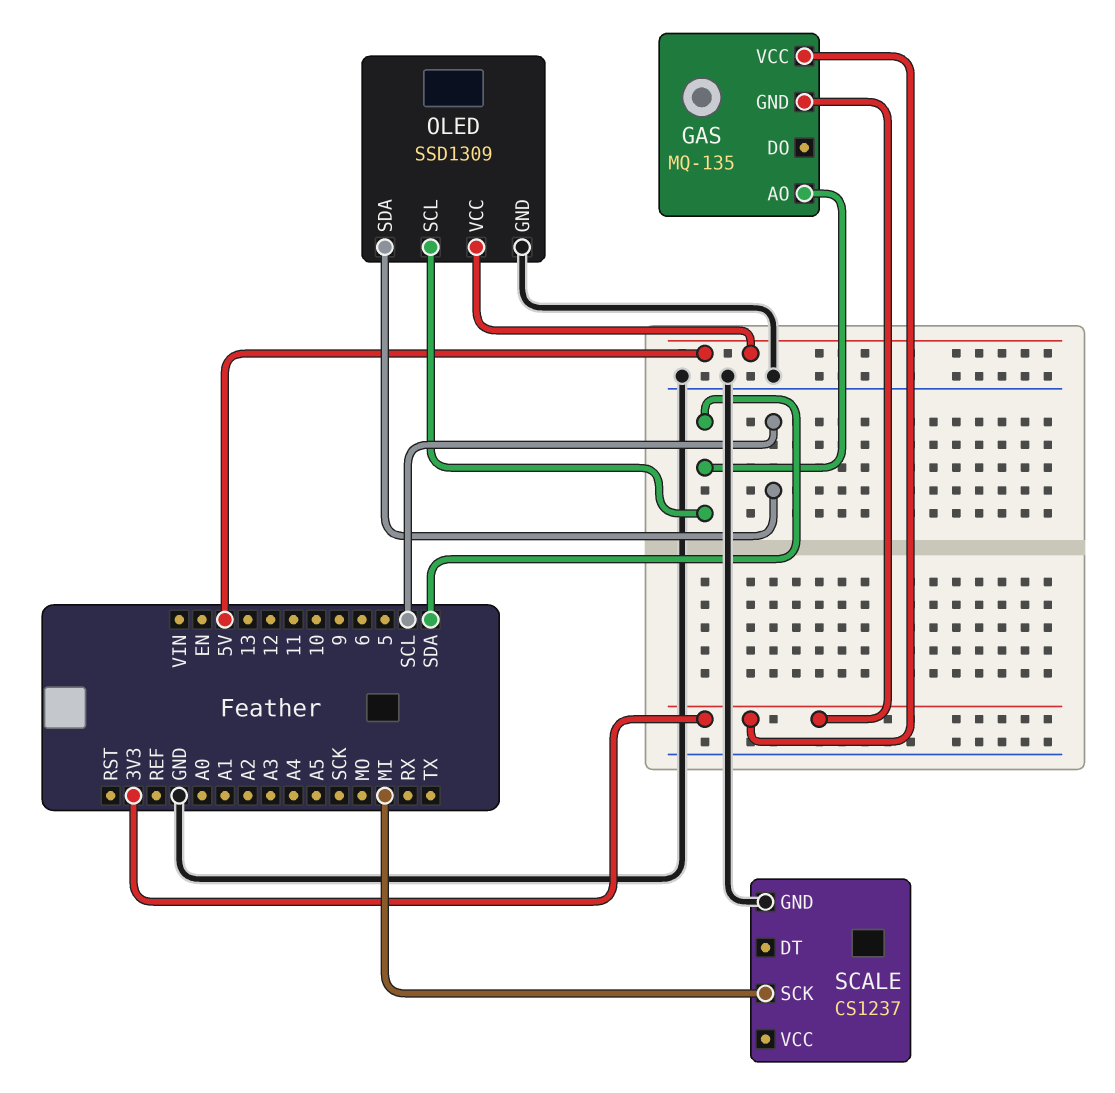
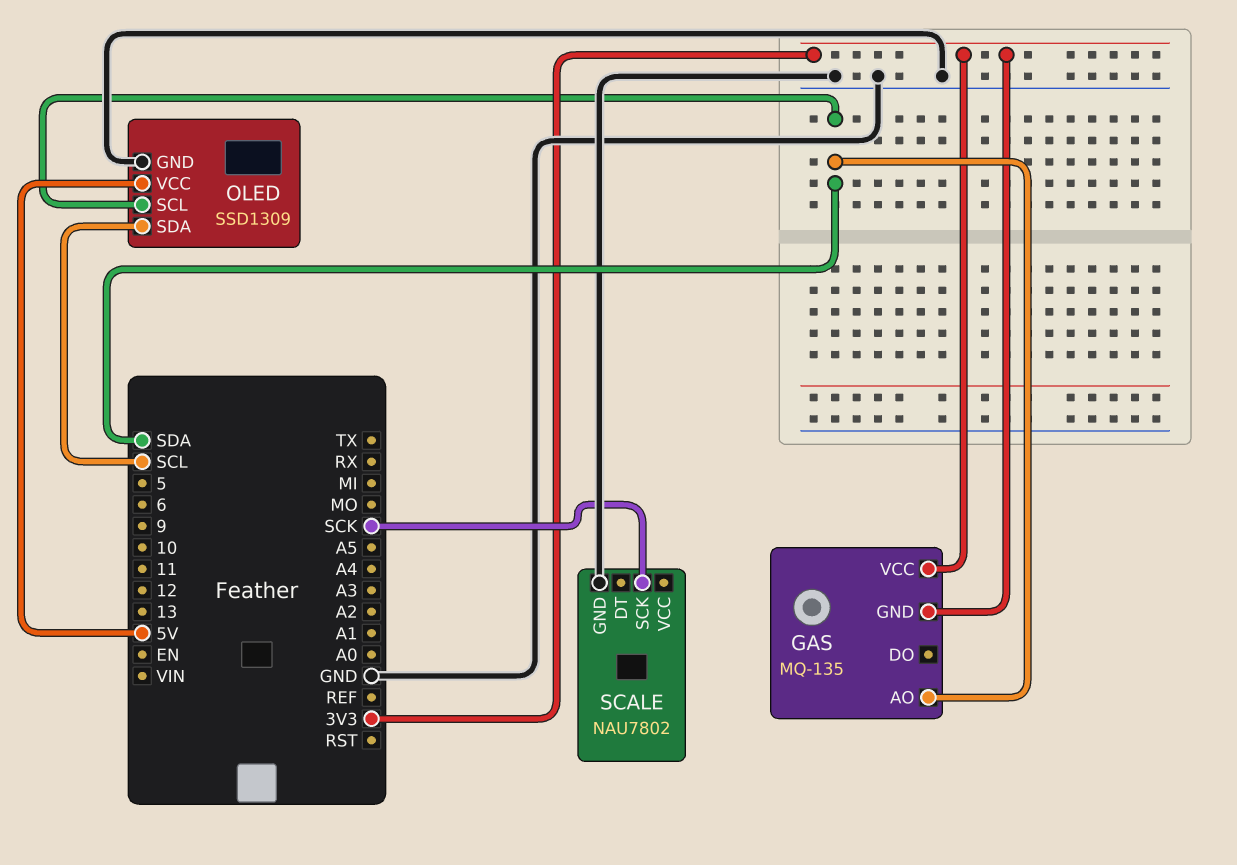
SCALE: CS1237 -> NAU7802
SCALE pin SCK: MI -> SCK

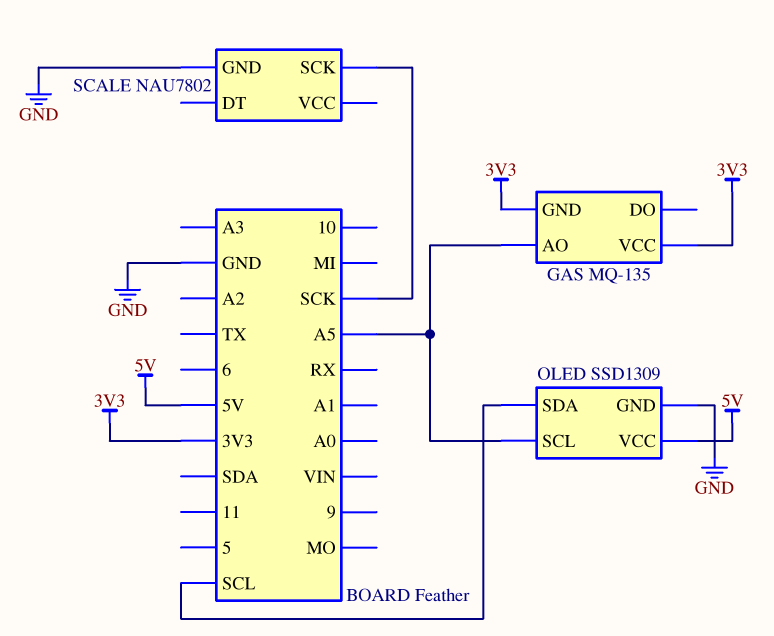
GAS pin AO: SDA -> A5
OLED pin SCL: SDA -> A5

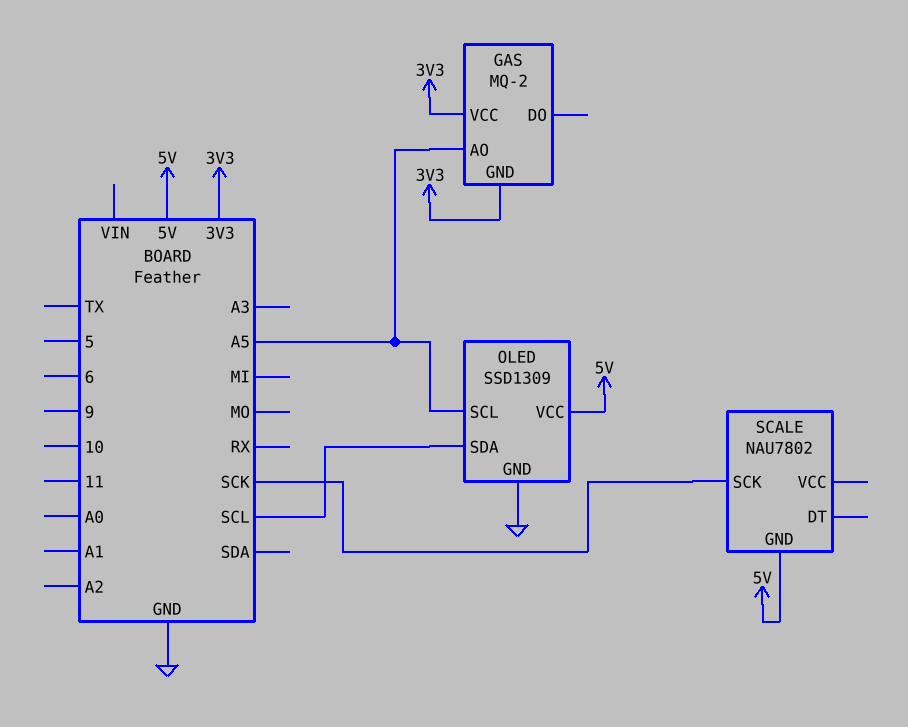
GAS: MQ-135 -> MQ-2
SCALE pin GND: GND -> 5V

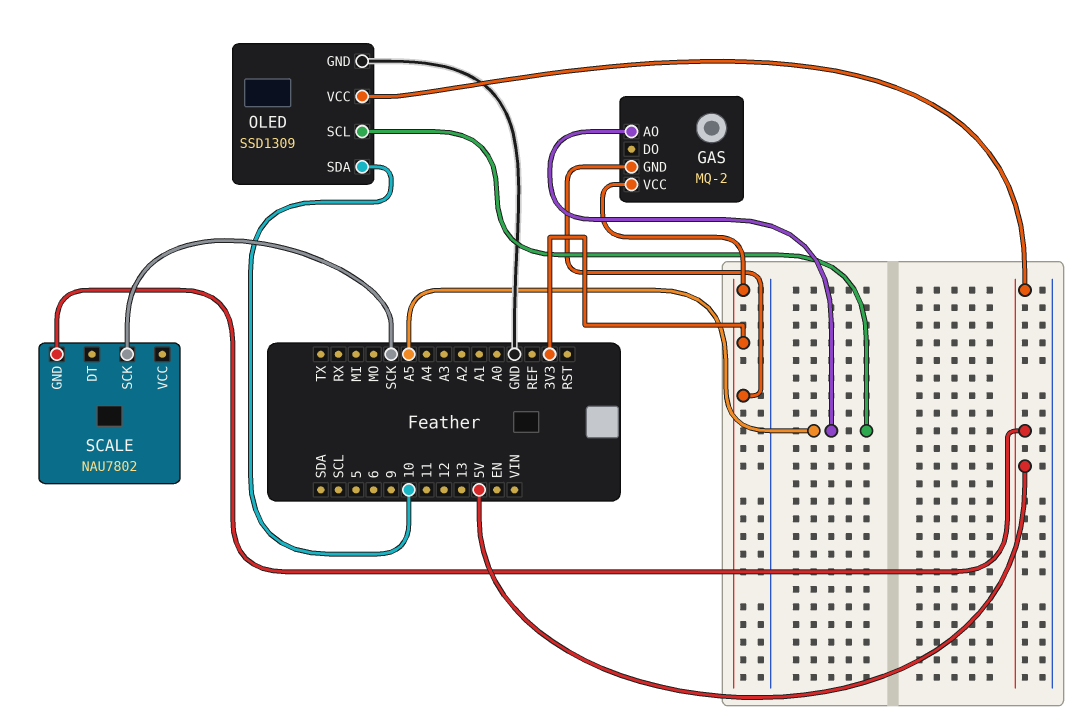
OLED pin SDA: SCL -> 10

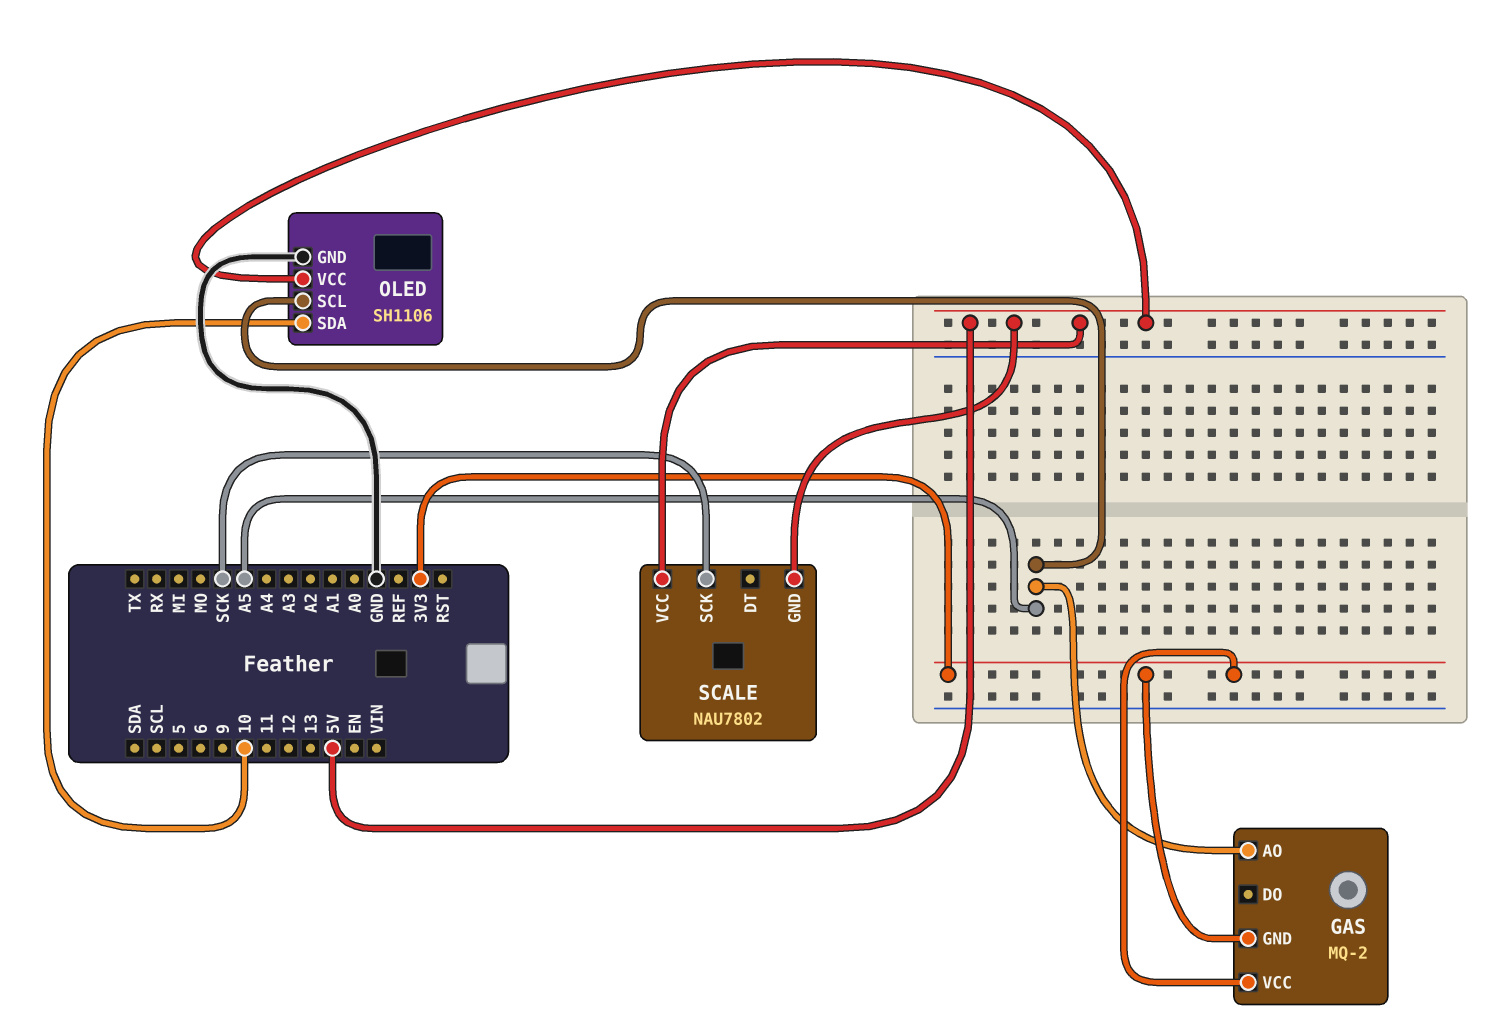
OLED: SSD1309 -> SH1106
SCALE pin VCC: none -> 5V

